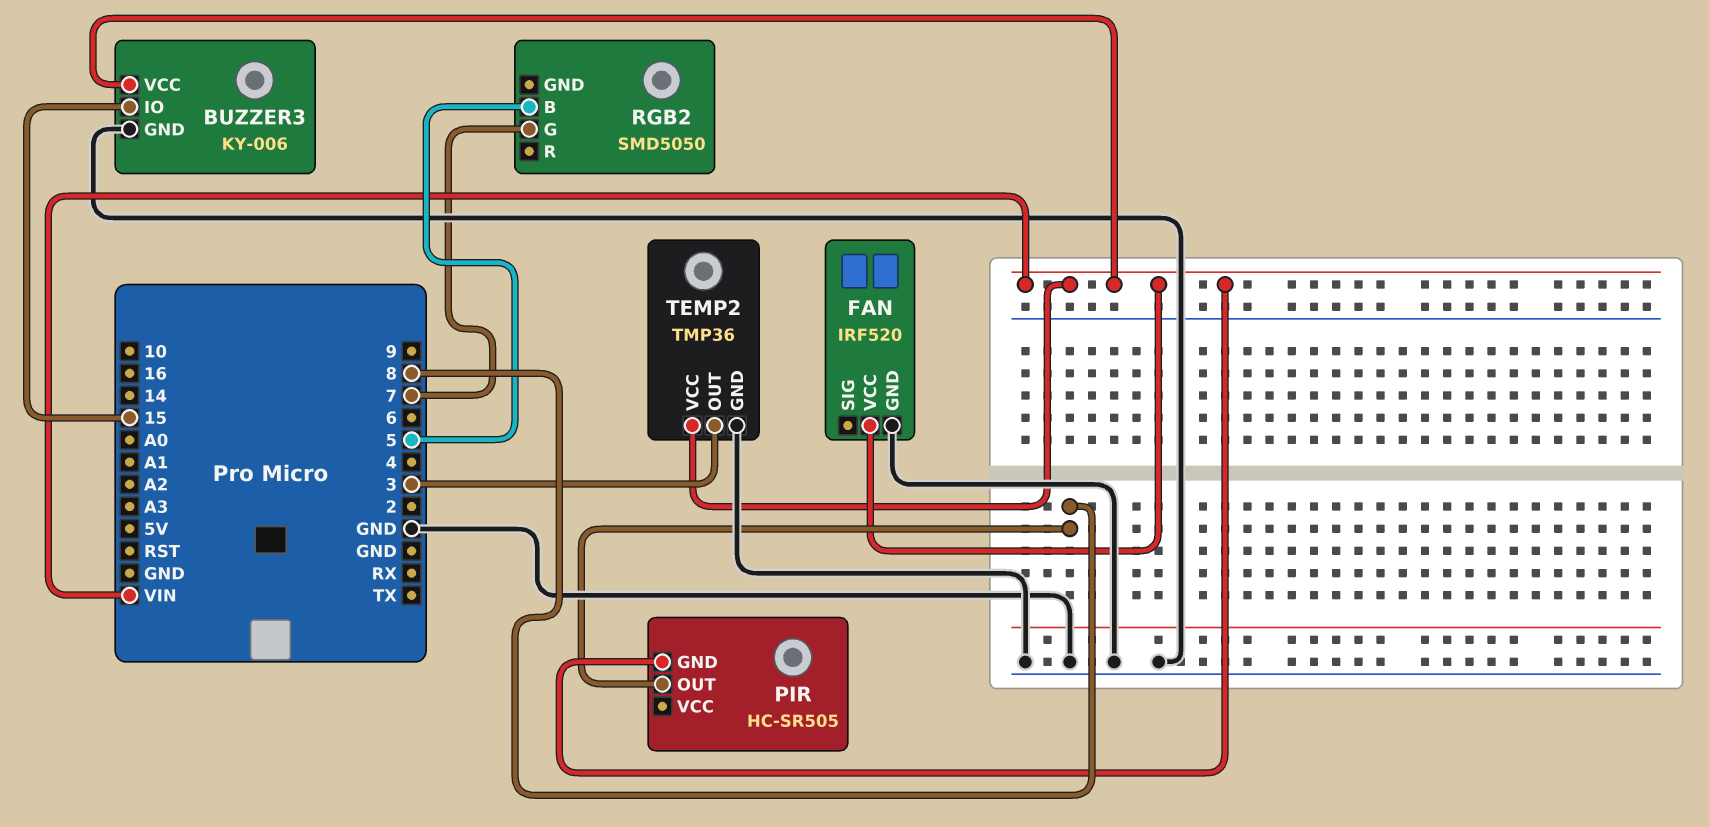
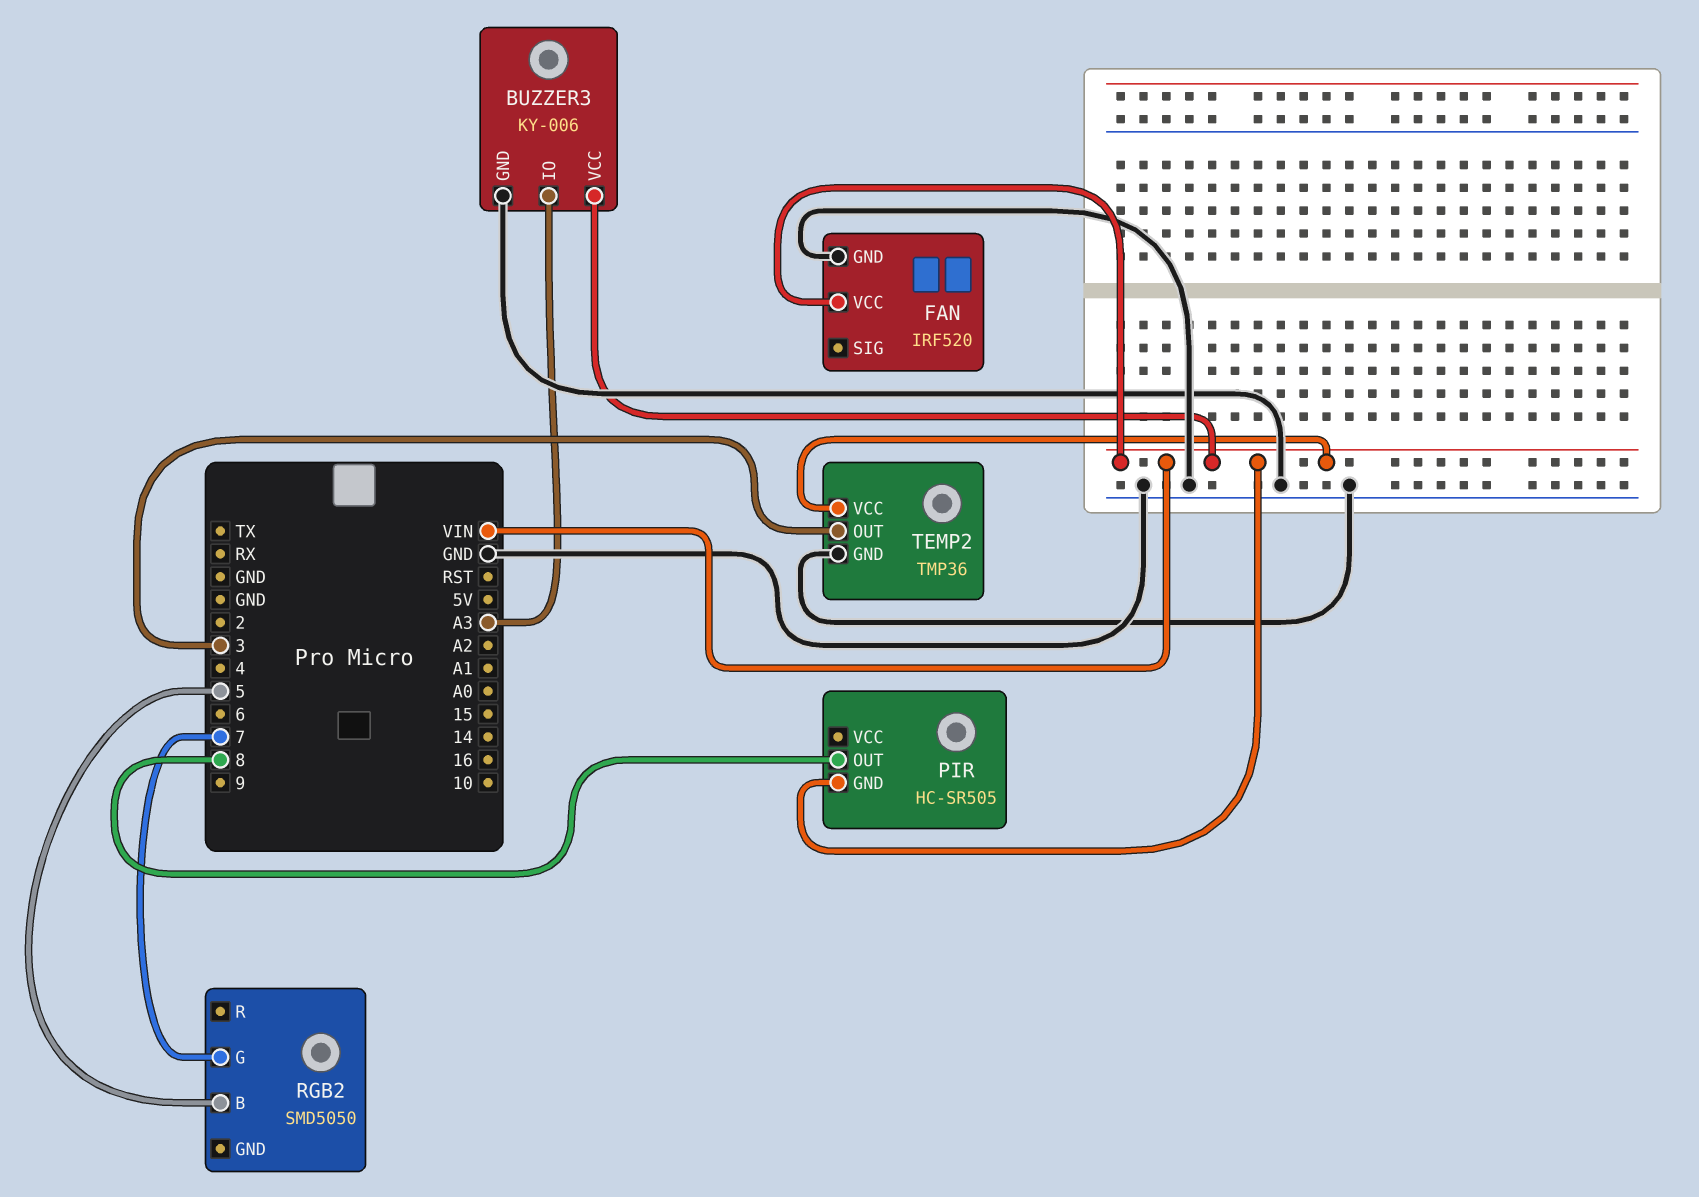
BUZZER3 pin IO: 15 -> A3

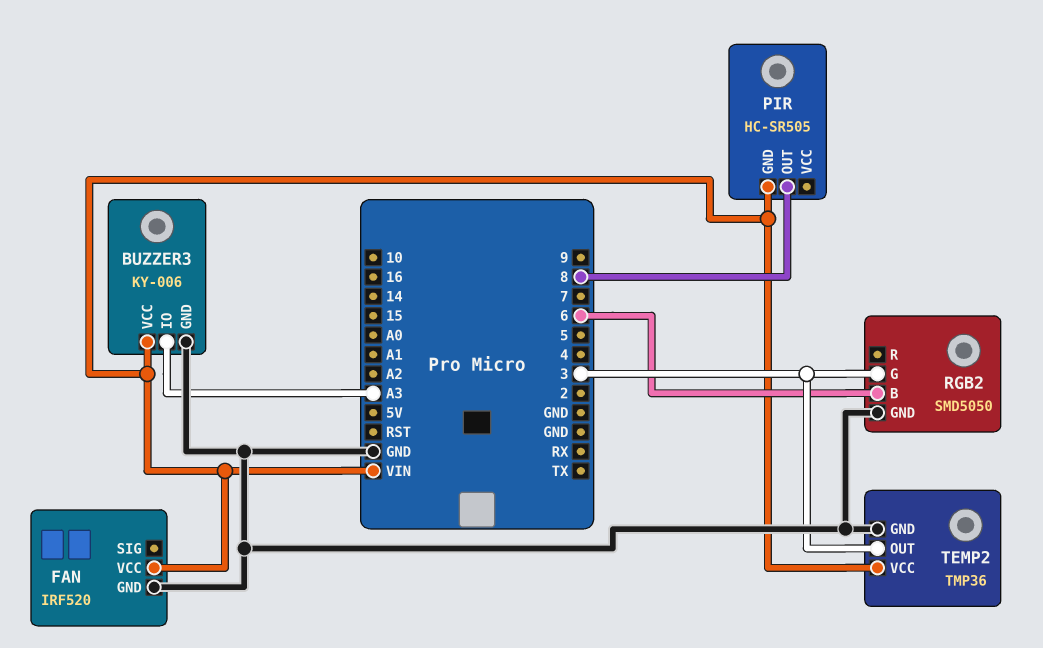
RGB2 pin B: 5 -> 6
RGB2 pin G: 7 -> 3
RGB2 pin GND: none -> GND

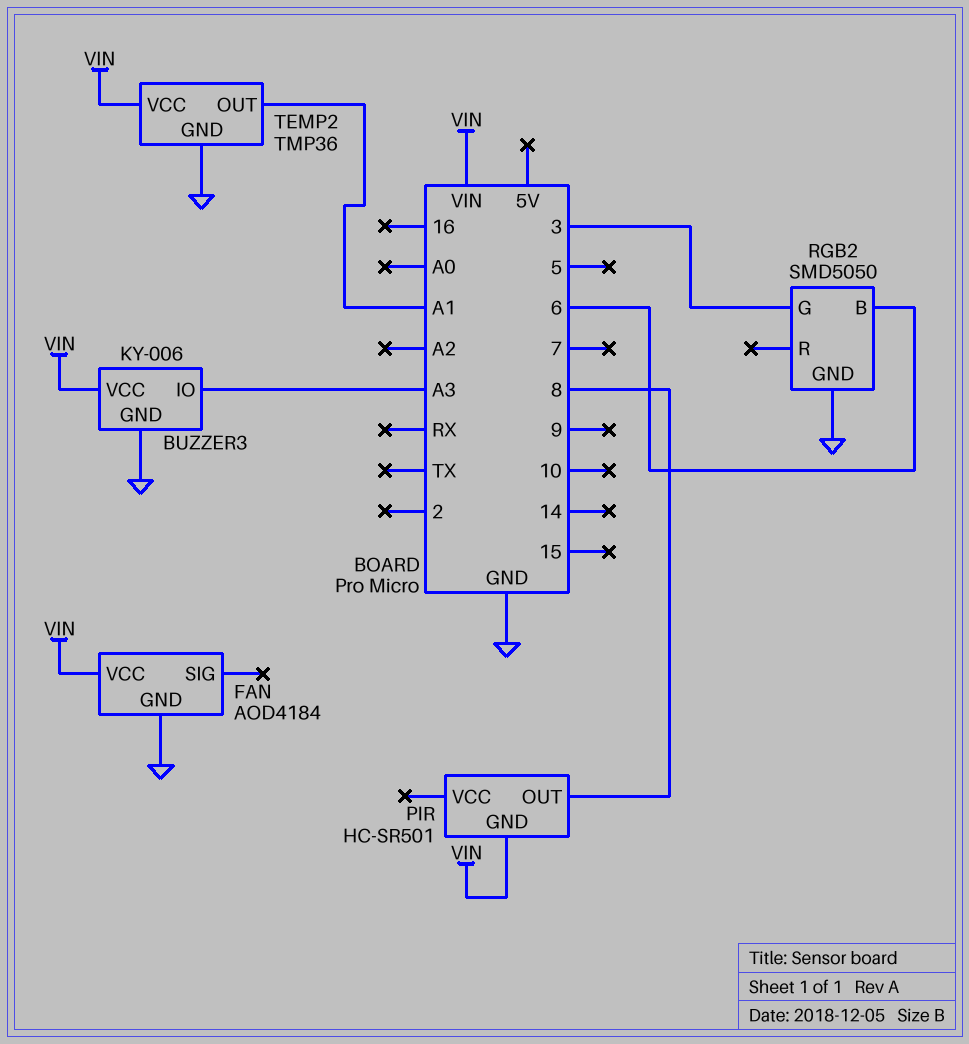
FAN: IRF520 -> AOD4184
PIR: HC-SR505 -> HC-SR501
TEMP2 pin OUT: 3 -> A1

